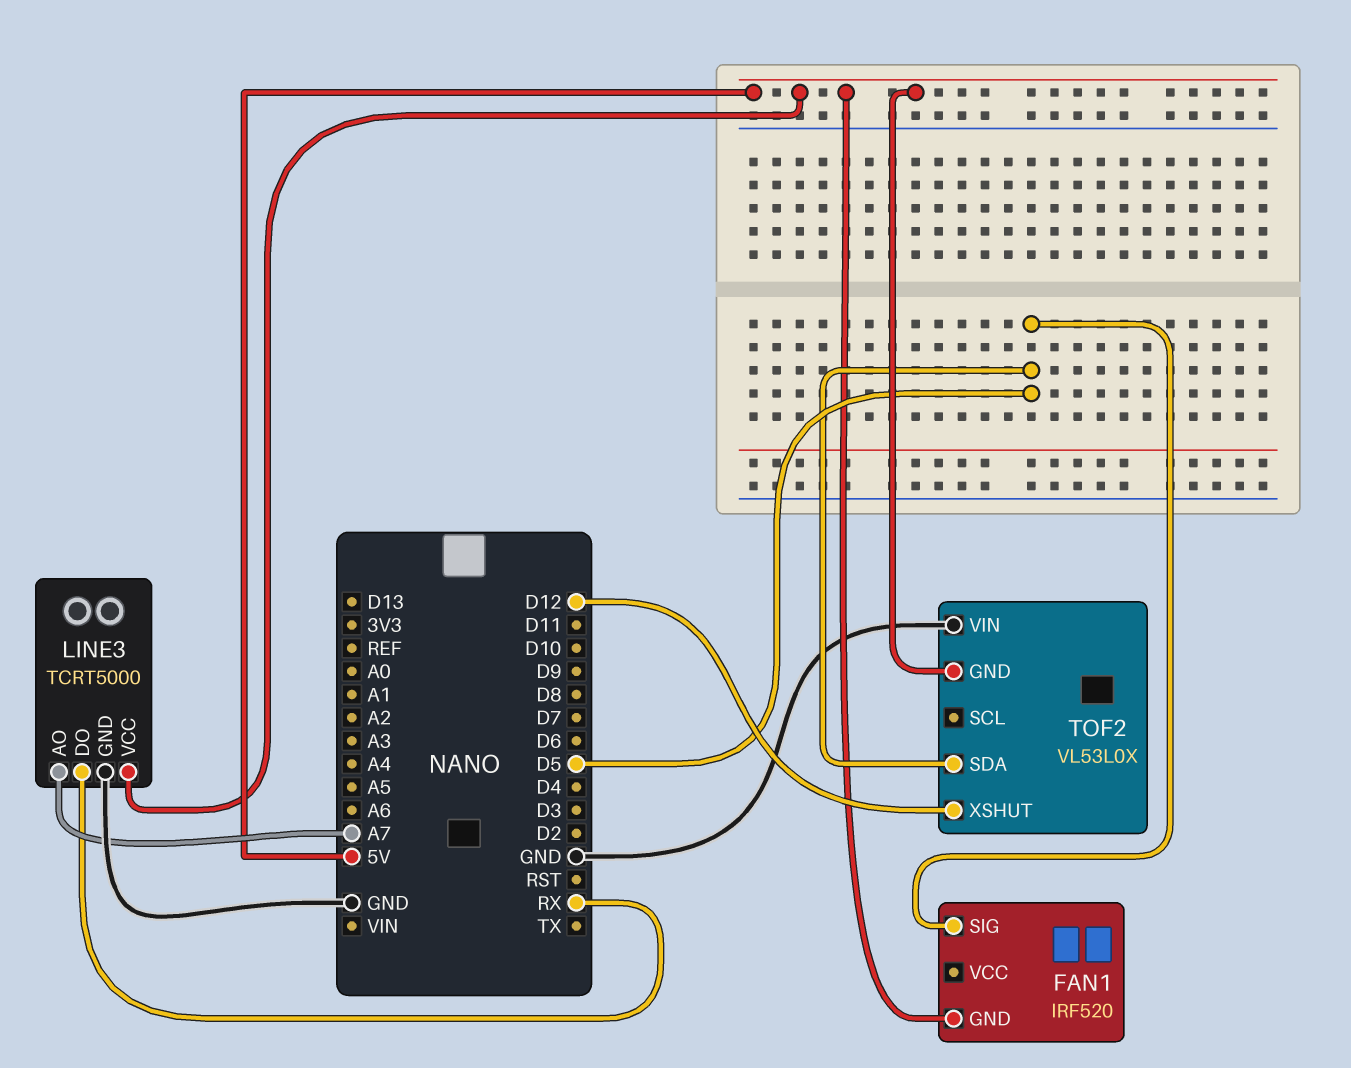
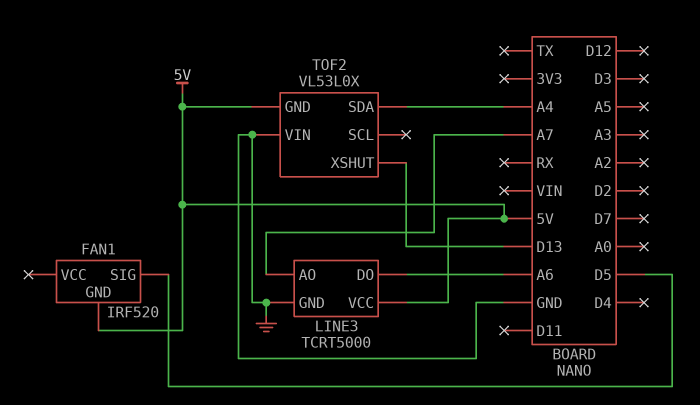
LINE3 pin DO: RX -> A6
TOF2 pin SDA: D5 -> A4
TOF2 pin XSHUT: D12 -> D13

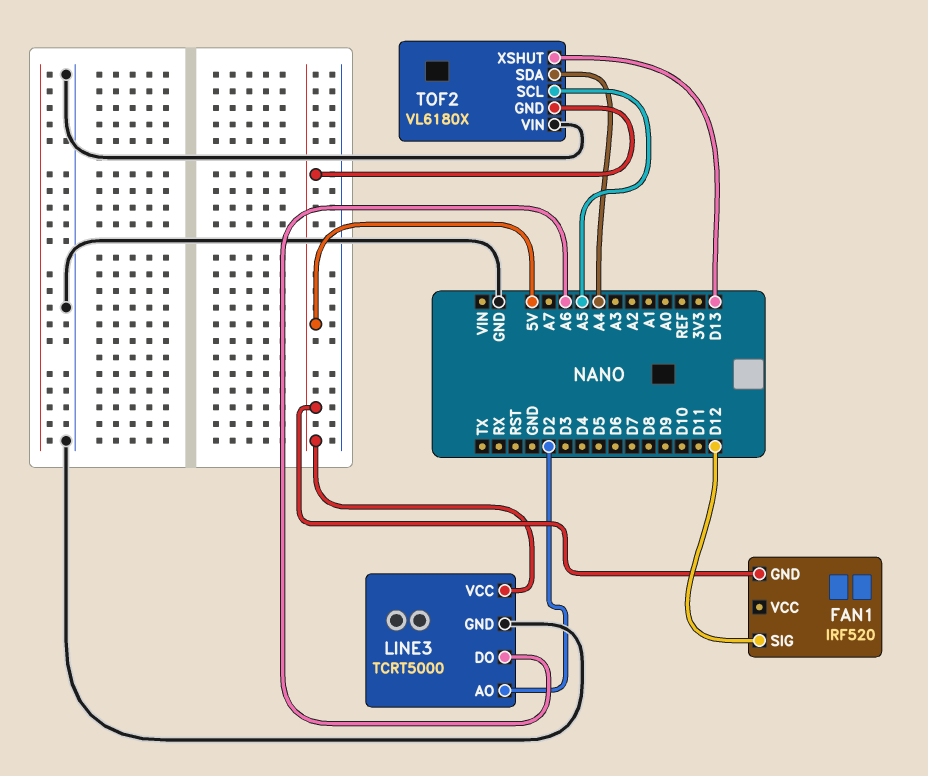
FAN1 pin SIG: D5 -> D12
LINE3 pin AO: A7 -> D2
TOF2: VL53L0X -> VL6180X
TOF2 pin SCL: none -> A5

